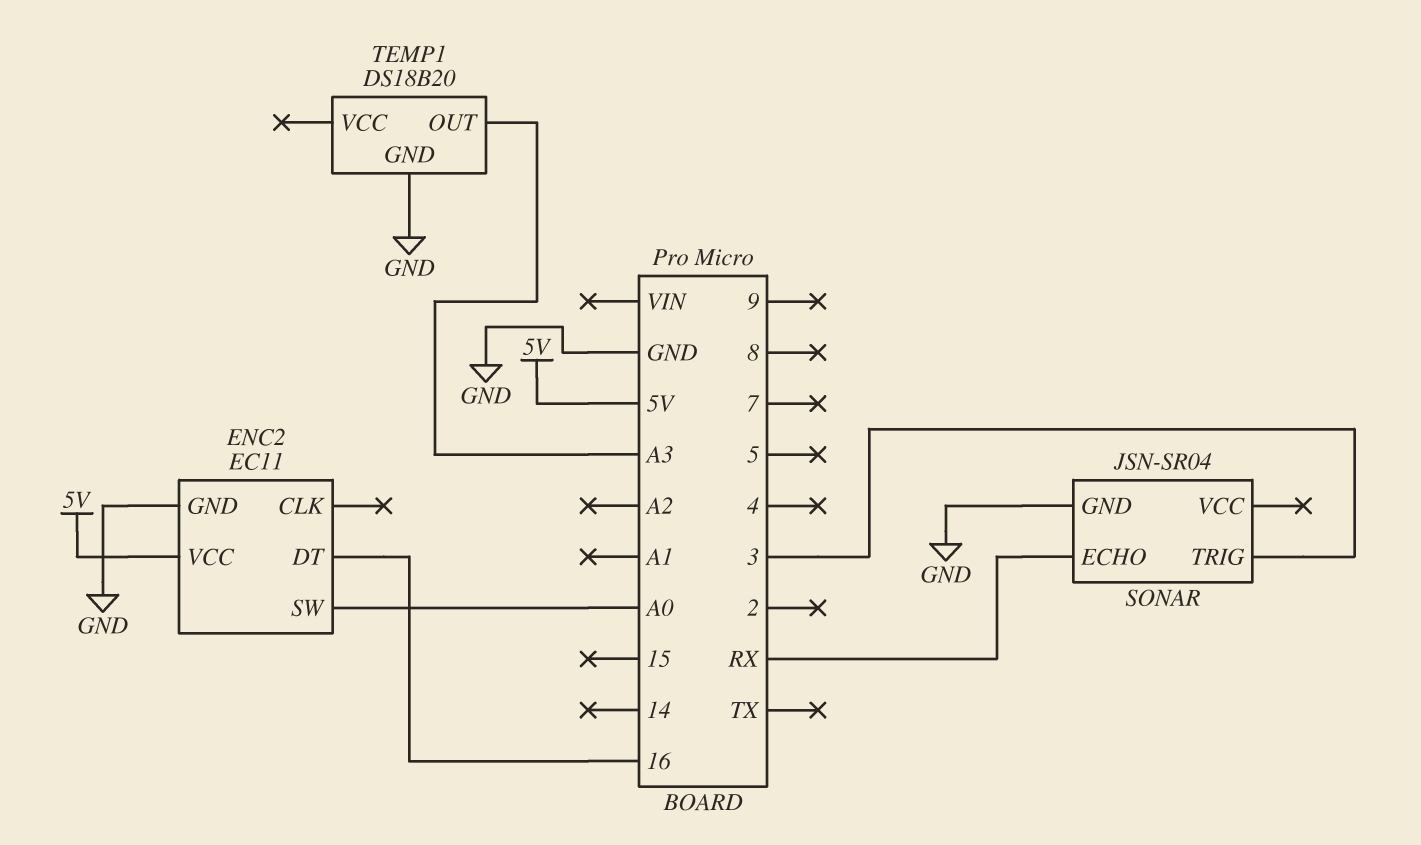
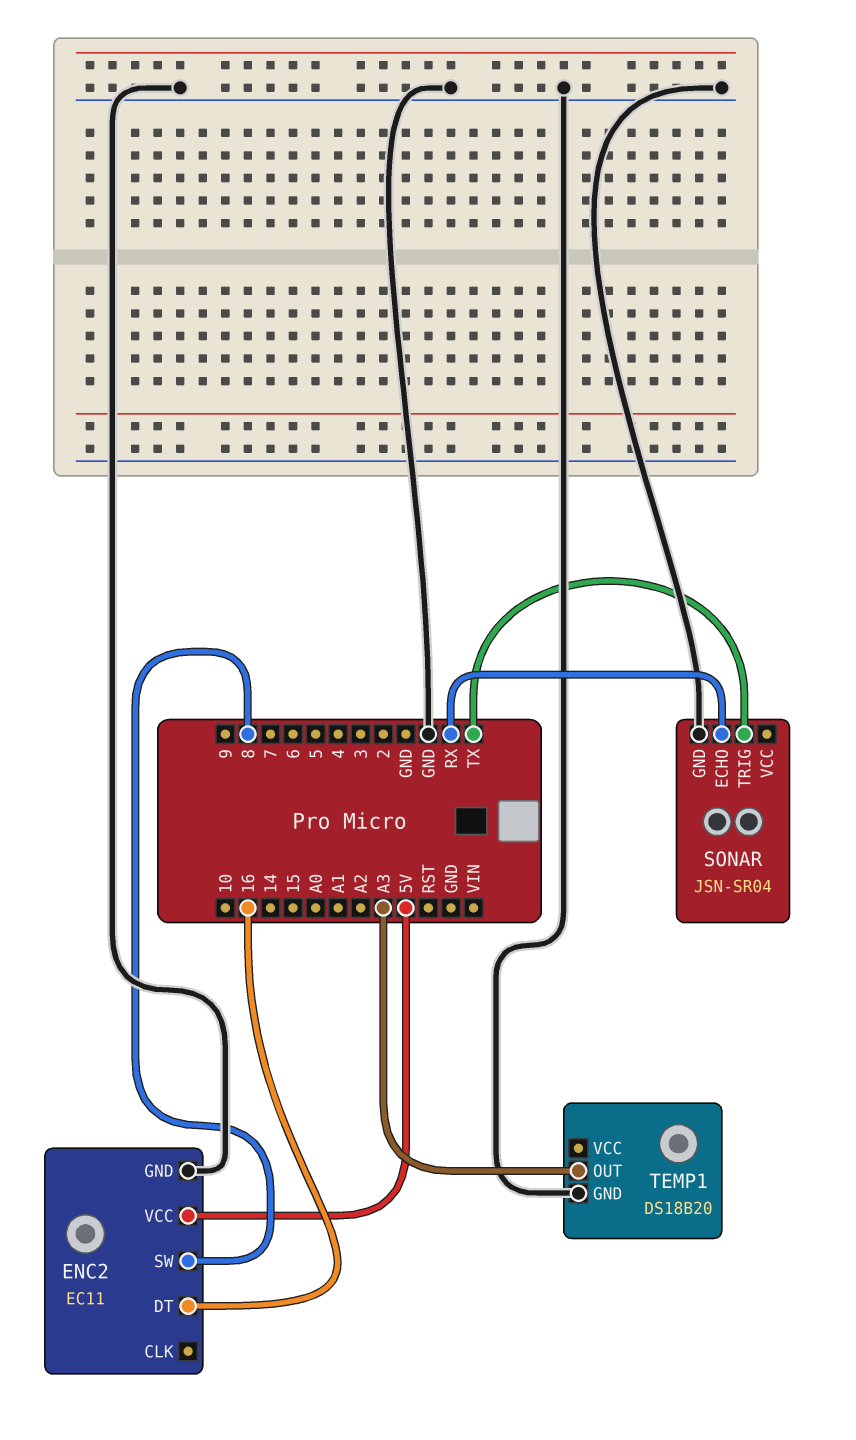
ENC2 pin SW: A0 -> 8
SONAR pin TRIG: 3 -> TX

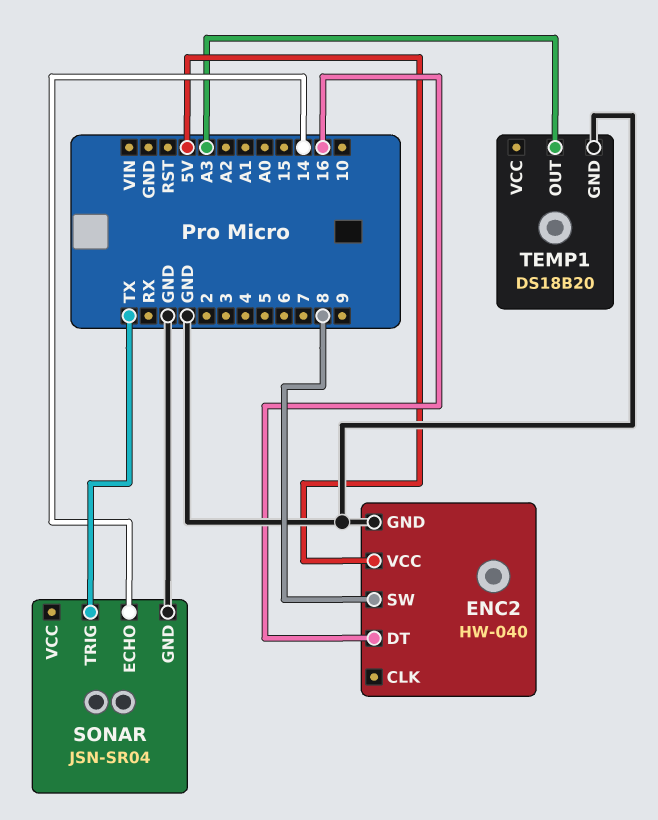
ENC2: EC11 -> HW-040
SONAR pin ECHO: RX -> 14

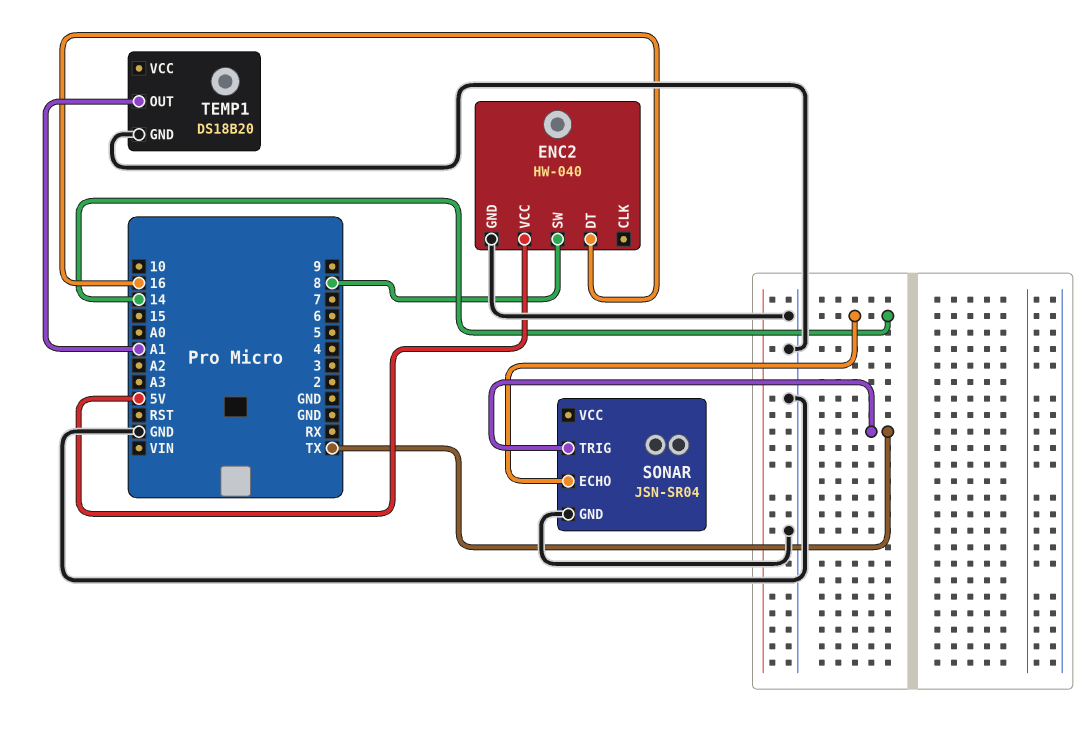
TEMP1 pin OUT: A3 -> A1

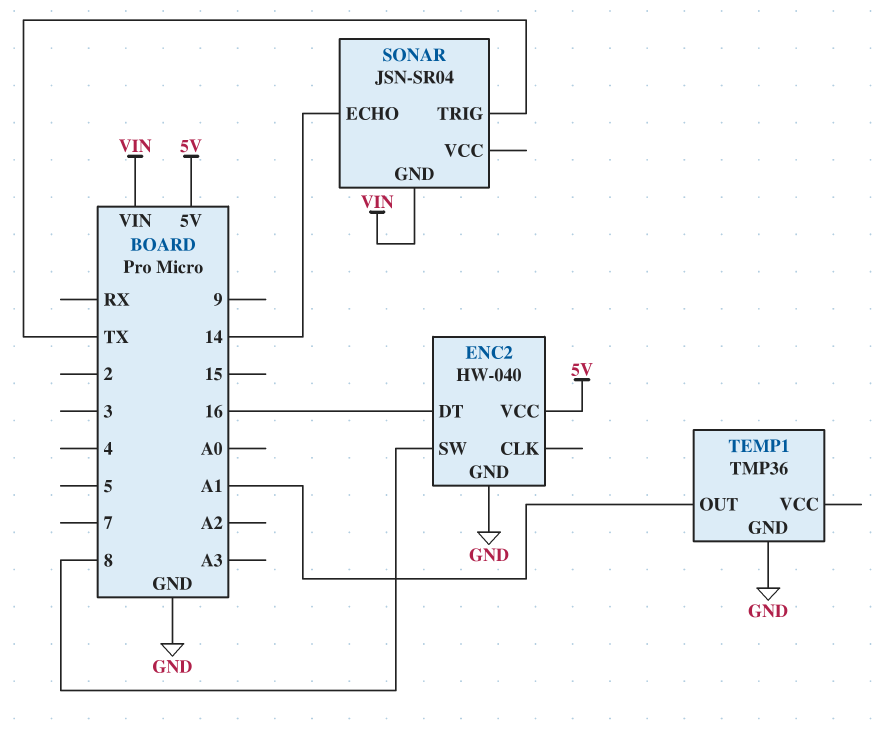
SONAR pin GND: GND -> VIN
TEMP1: DS18B20 -> TMP36

